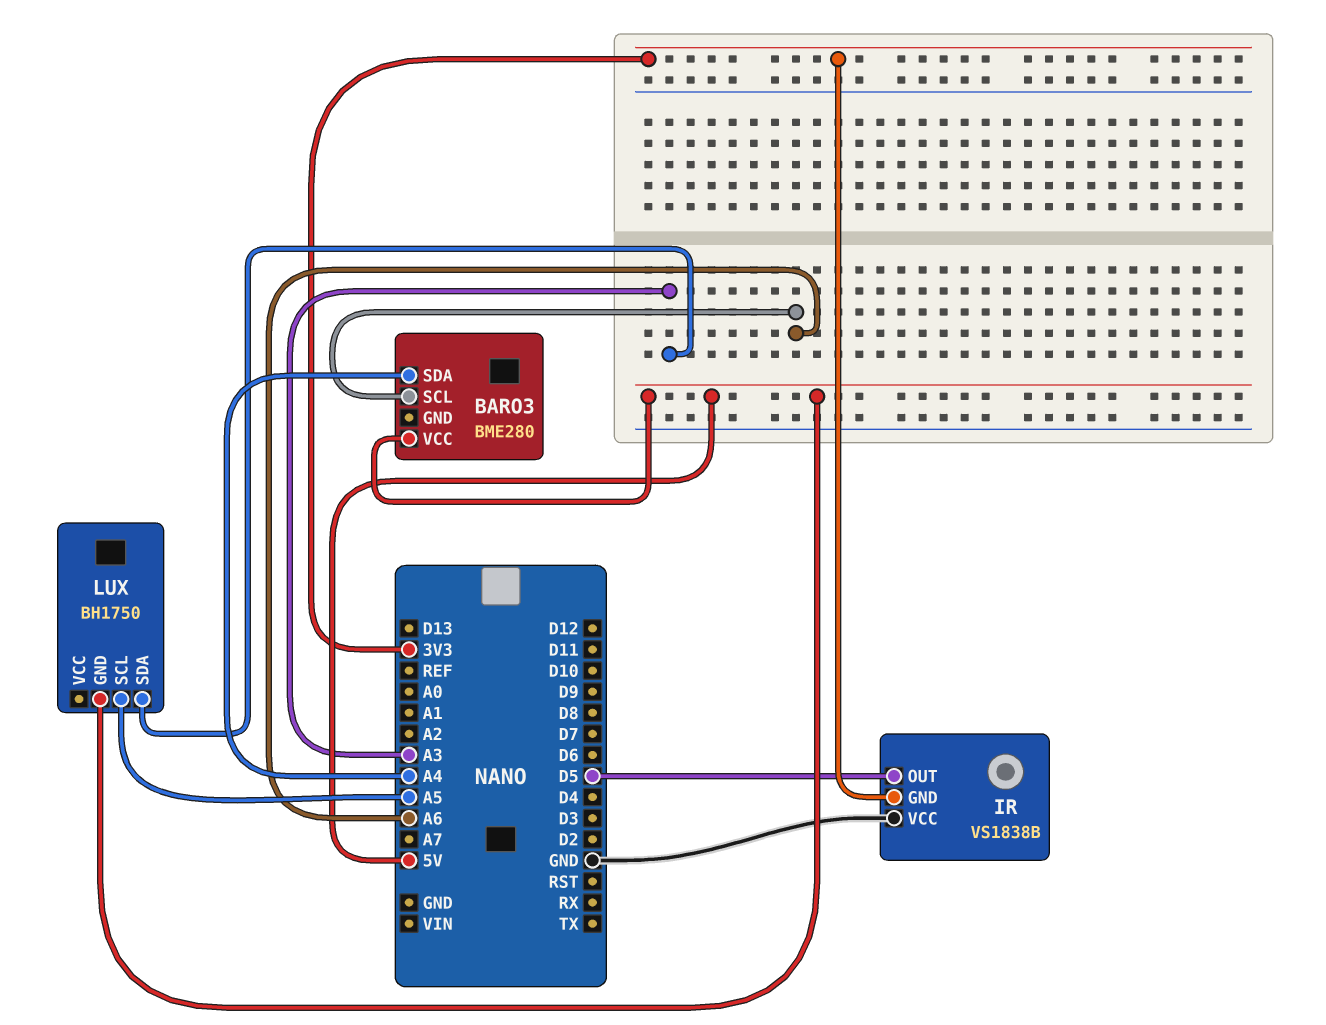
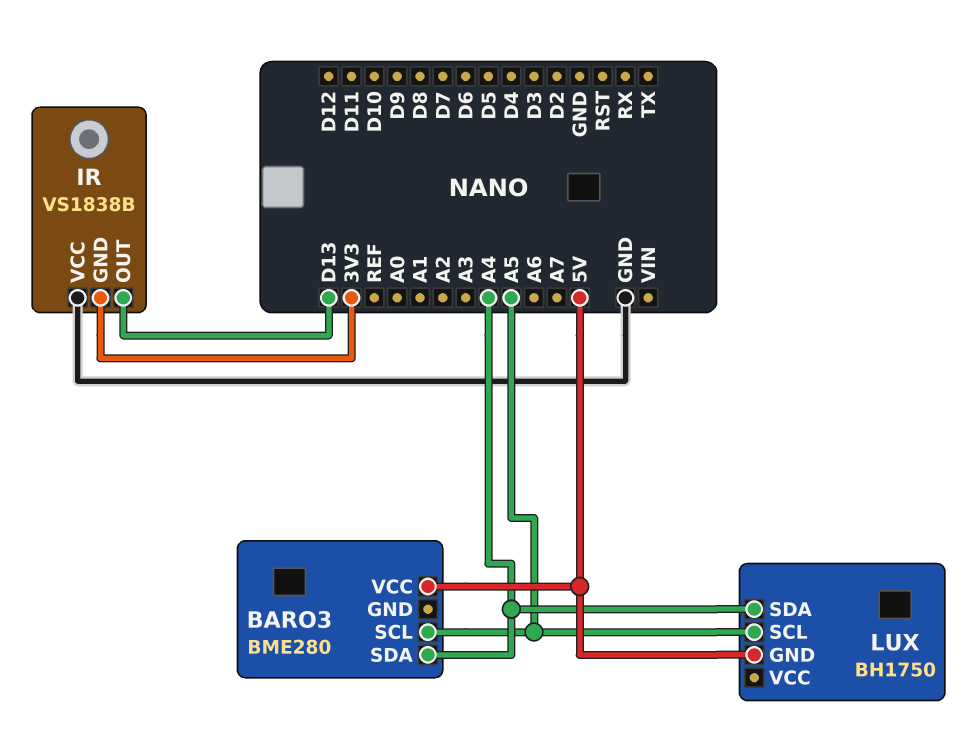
BARO3 pin SCL: A6 -> A5
IR pin OUT: D5 -> D13
LUX pin SDA: A3 -> A4

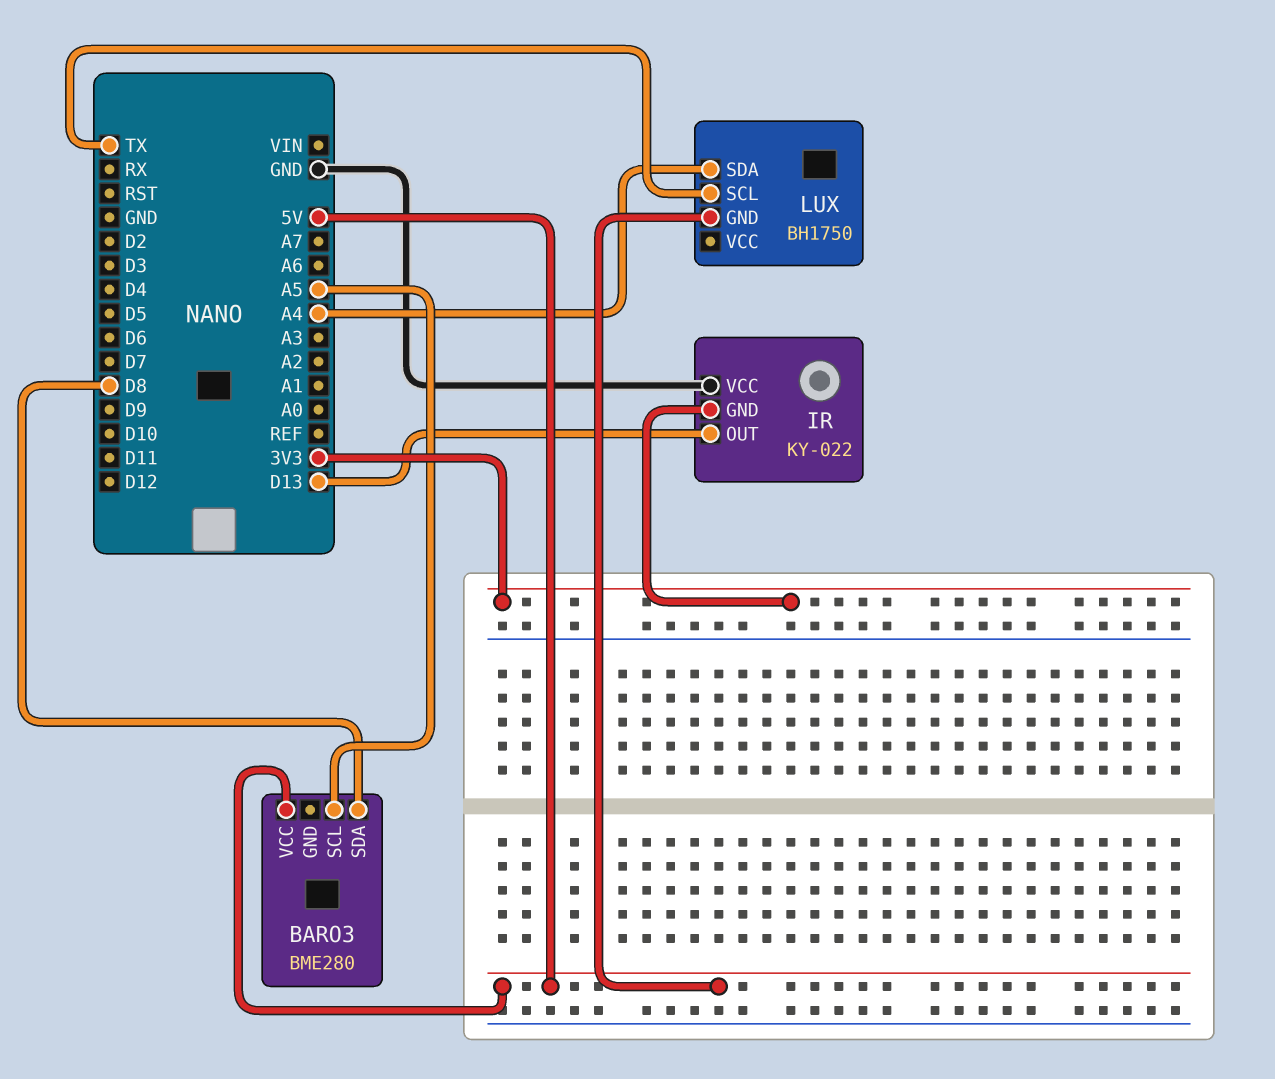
BARO3 pin SDA: A4 -> D8
IR: VS1838B -> KY-022
LUX pin SCL: A5 -> TX

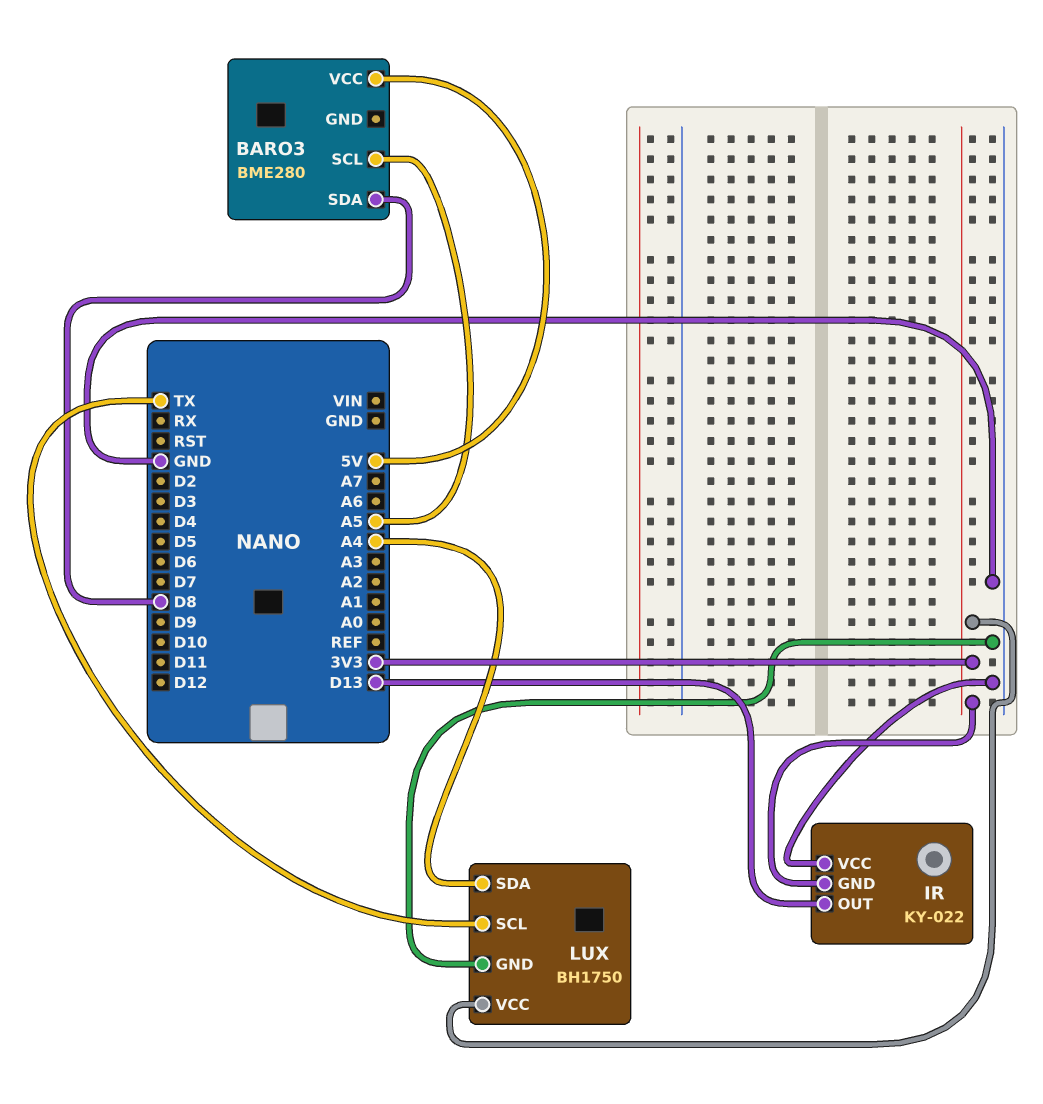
LUX pin GND: 5V -> GND
LUX pin VCC: none -> 3V3

